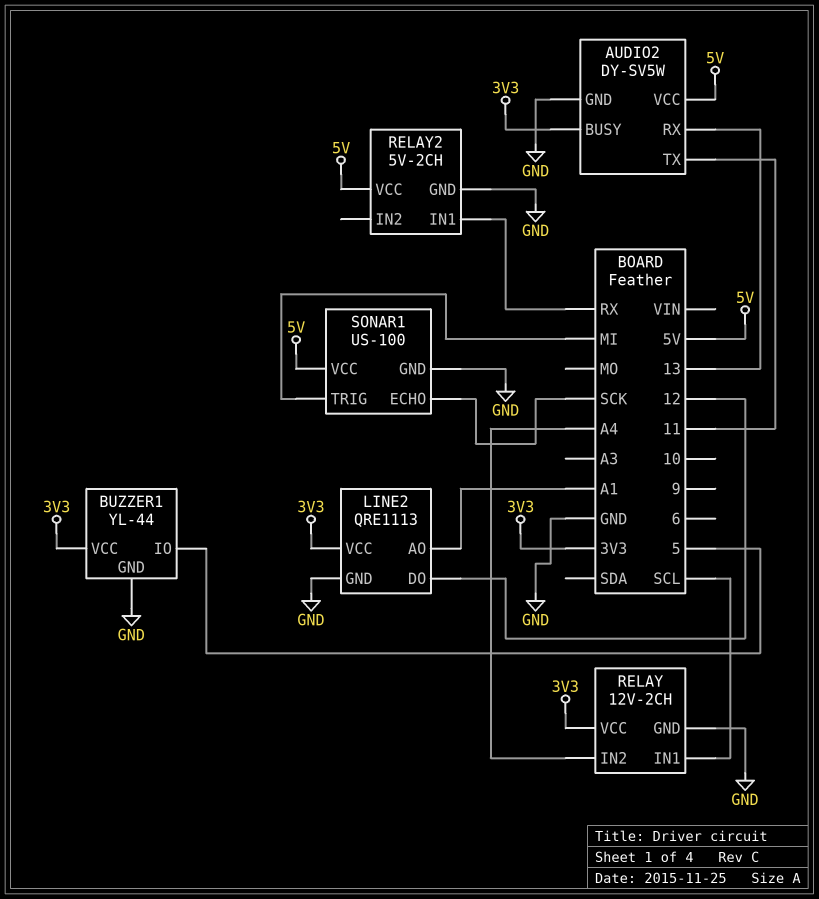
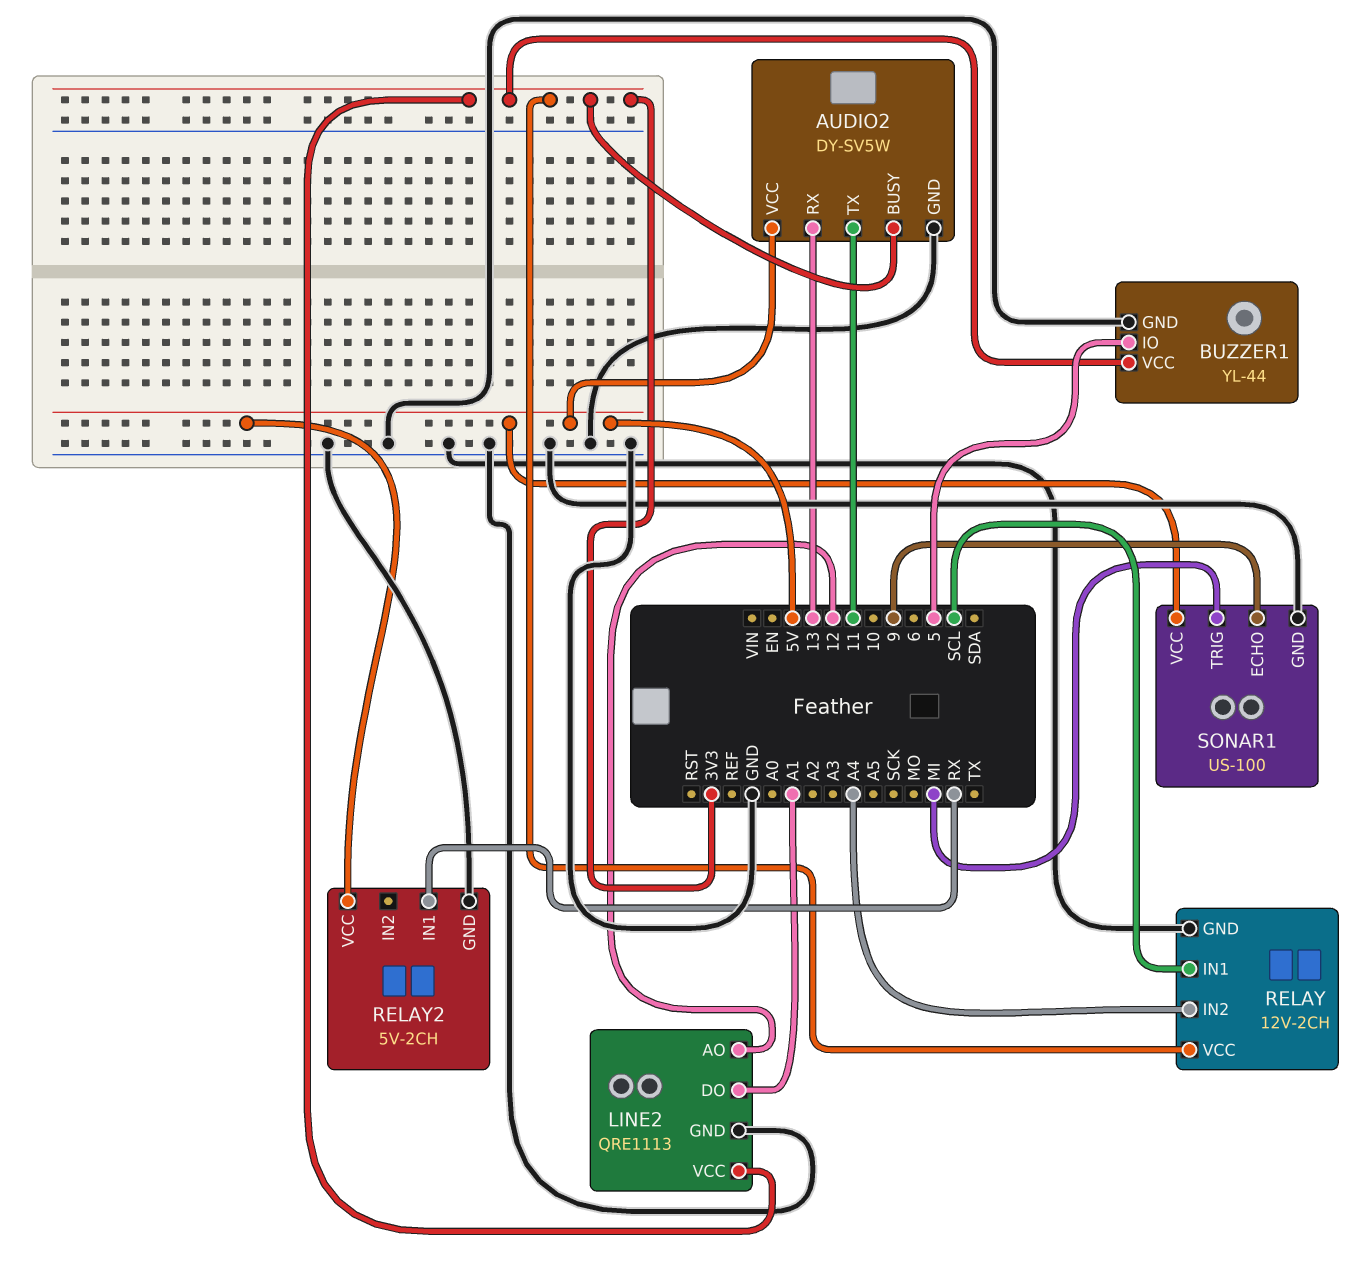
LINE2 pin AO: A1 -> 12
LINE2 pin DO: 12 -> A1
SONAR1 pin ECHO: SCK -> 9

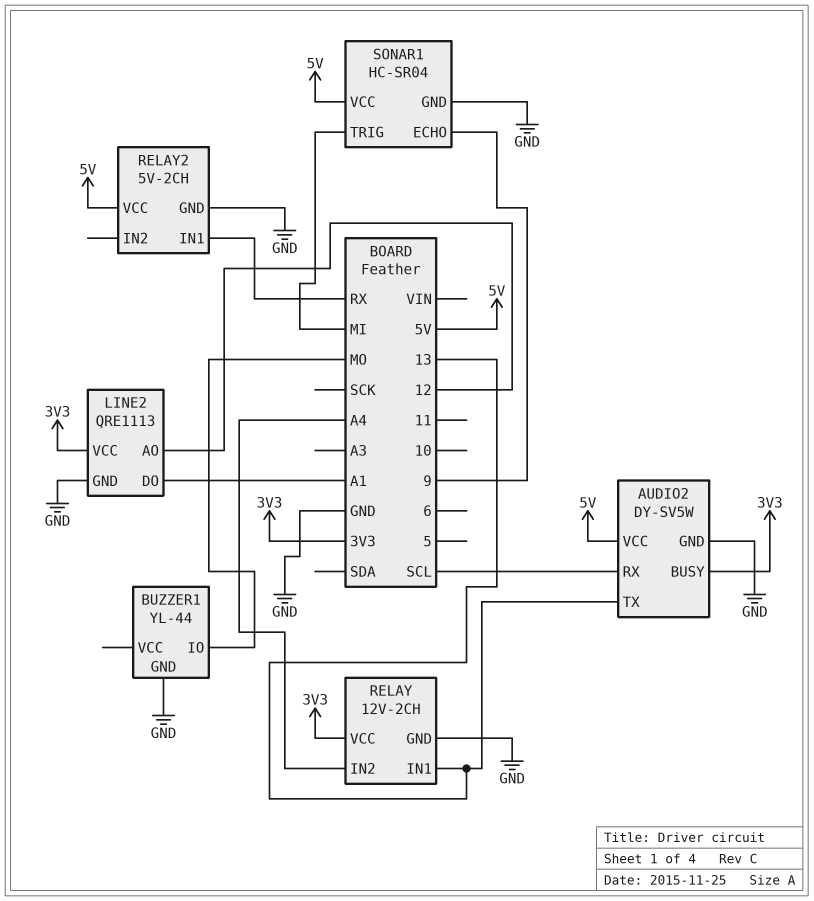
AUDIO2 pin RX: 13 -> SCL
AUDIO2 pin TX: 11 -> 13
BUZZER1 pin IO: 5 -> MO
BUZZER1 pin VCC: 3V3 -> none
RELAY pin IN1: SCL -> 13
SONAR1: US-100 -> HC-SR04

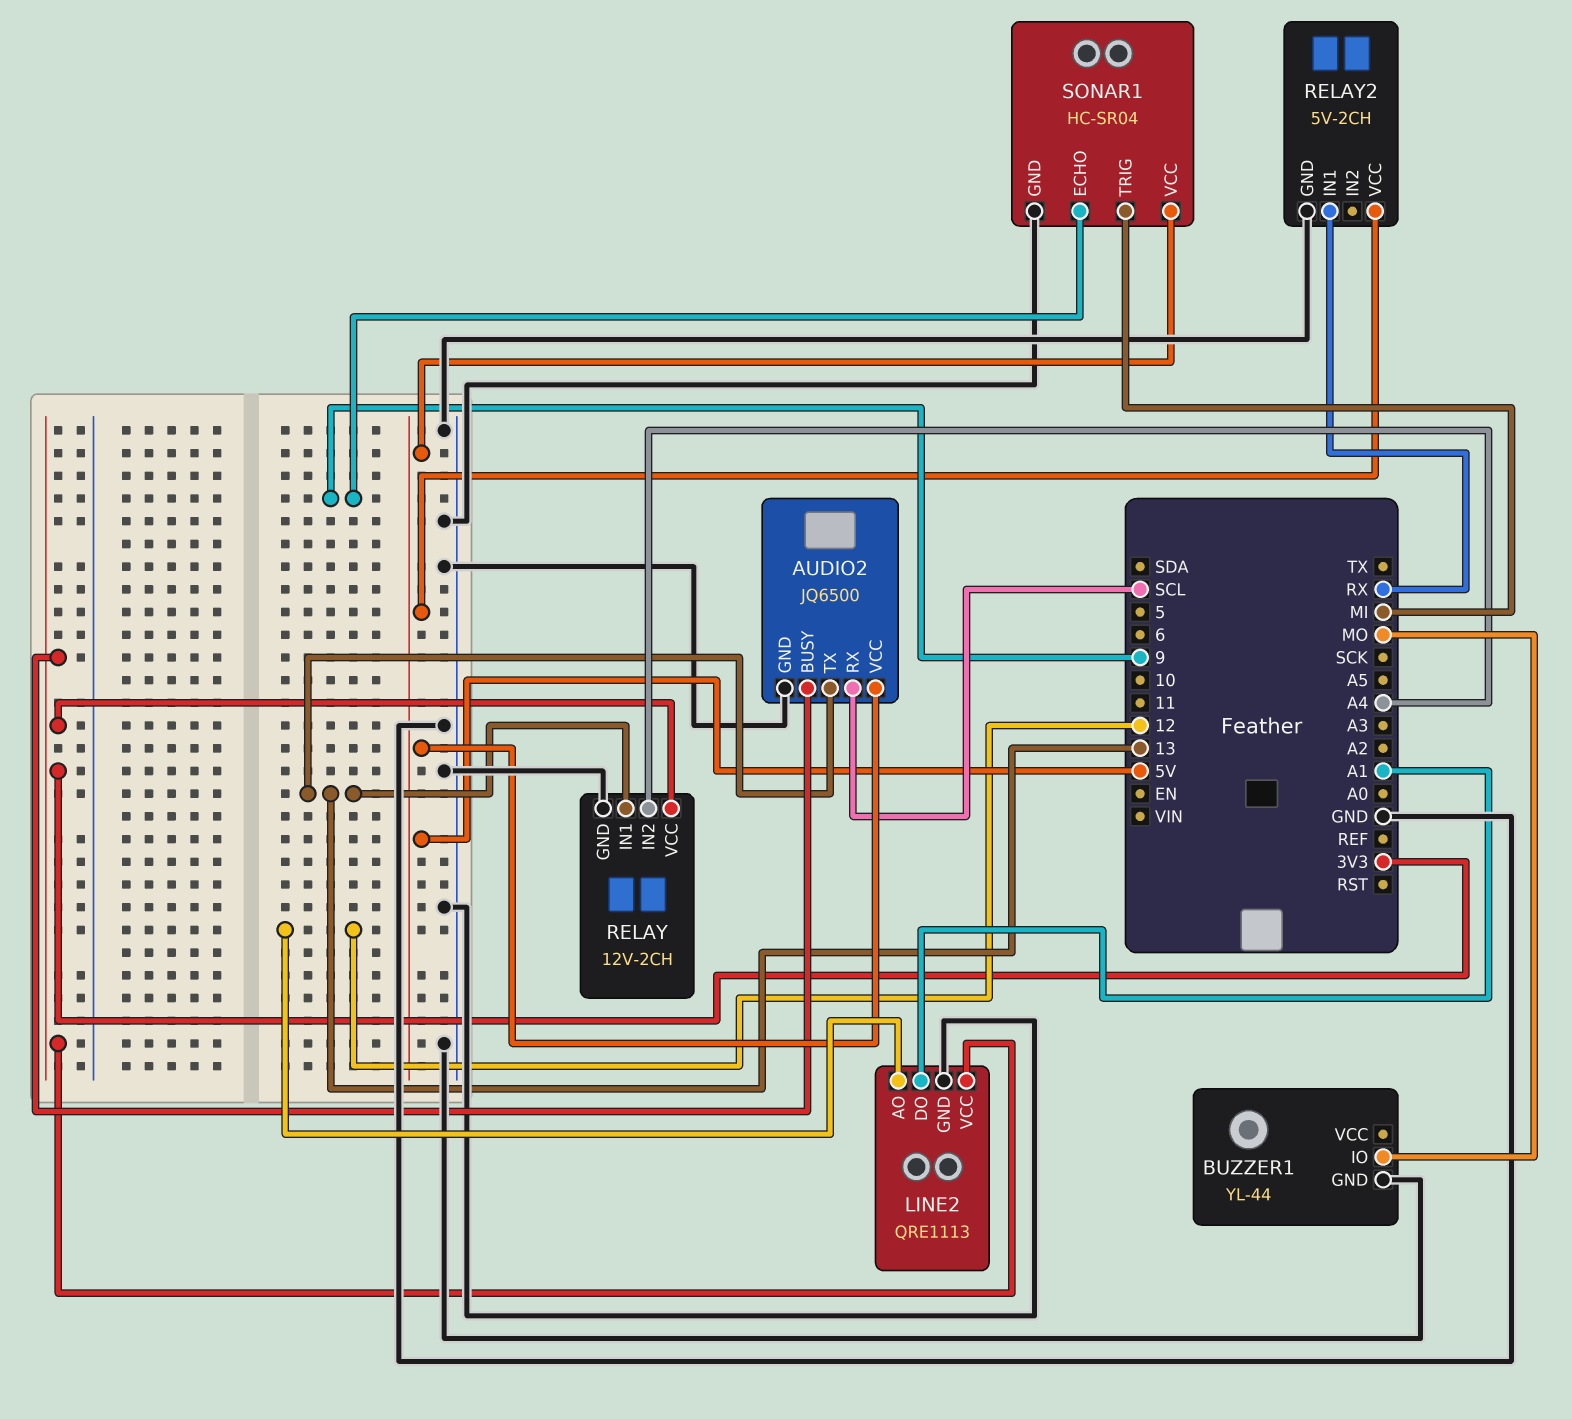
AUDIO2: DY-SV5W -> JQ6500

